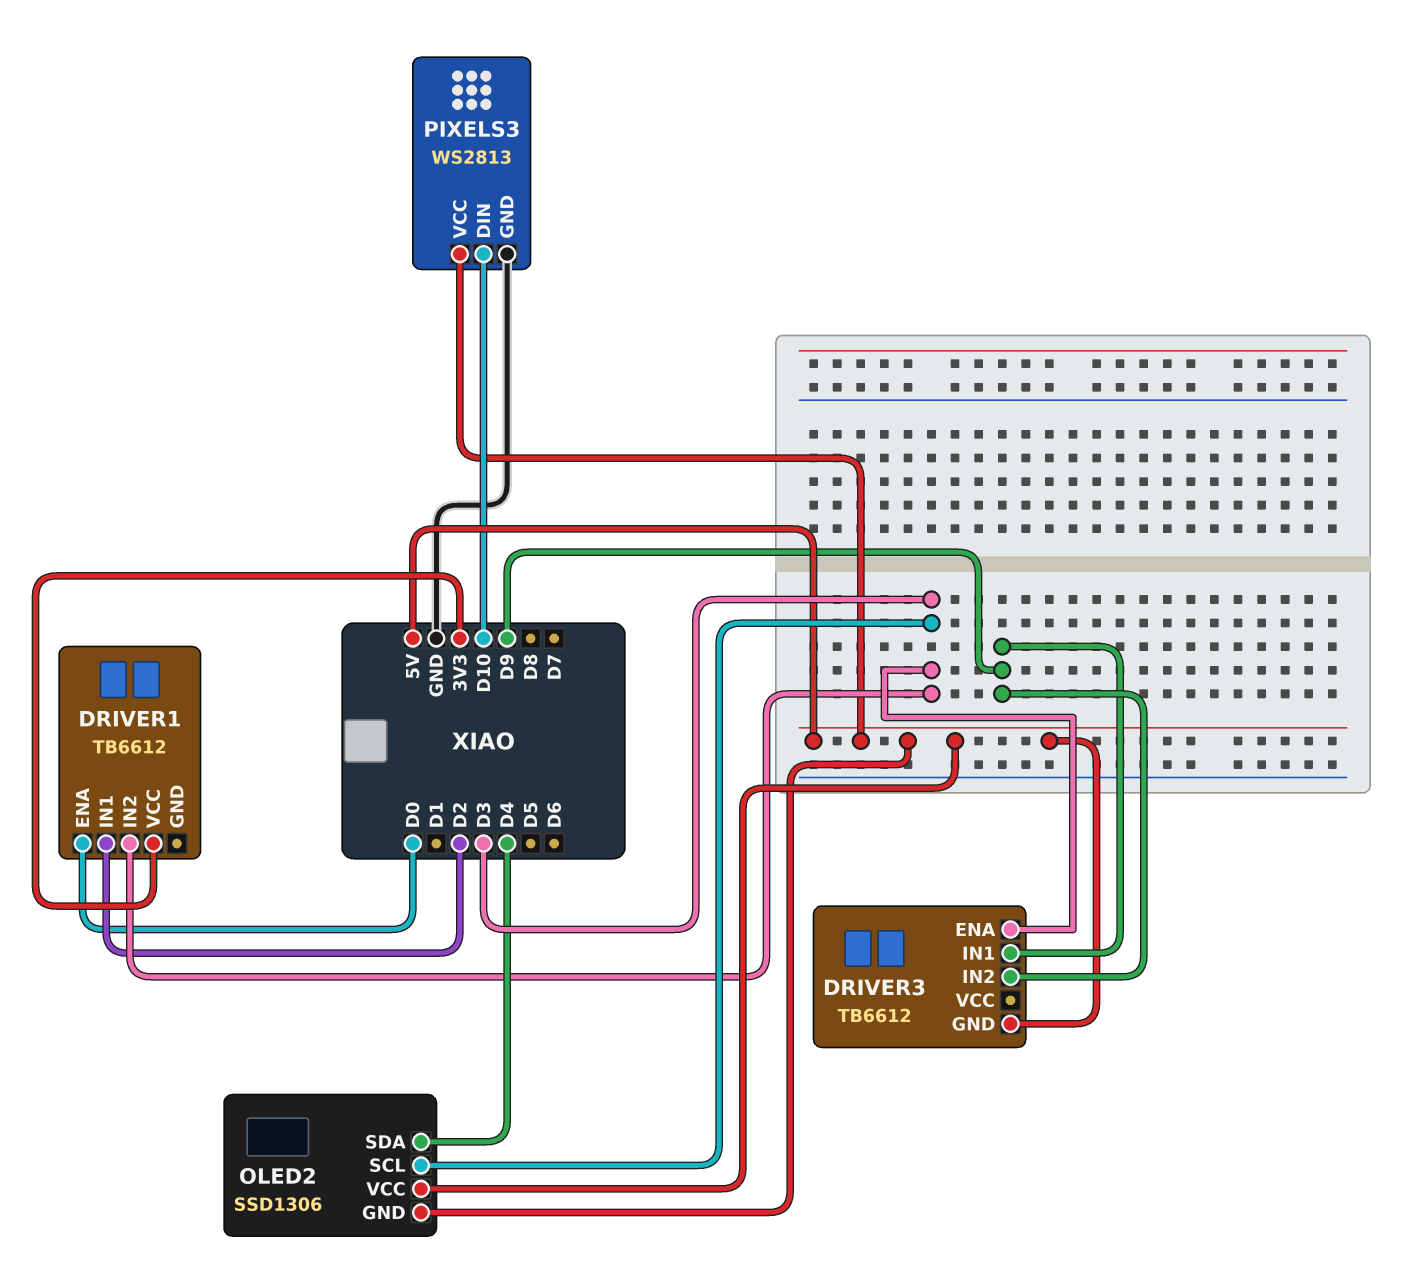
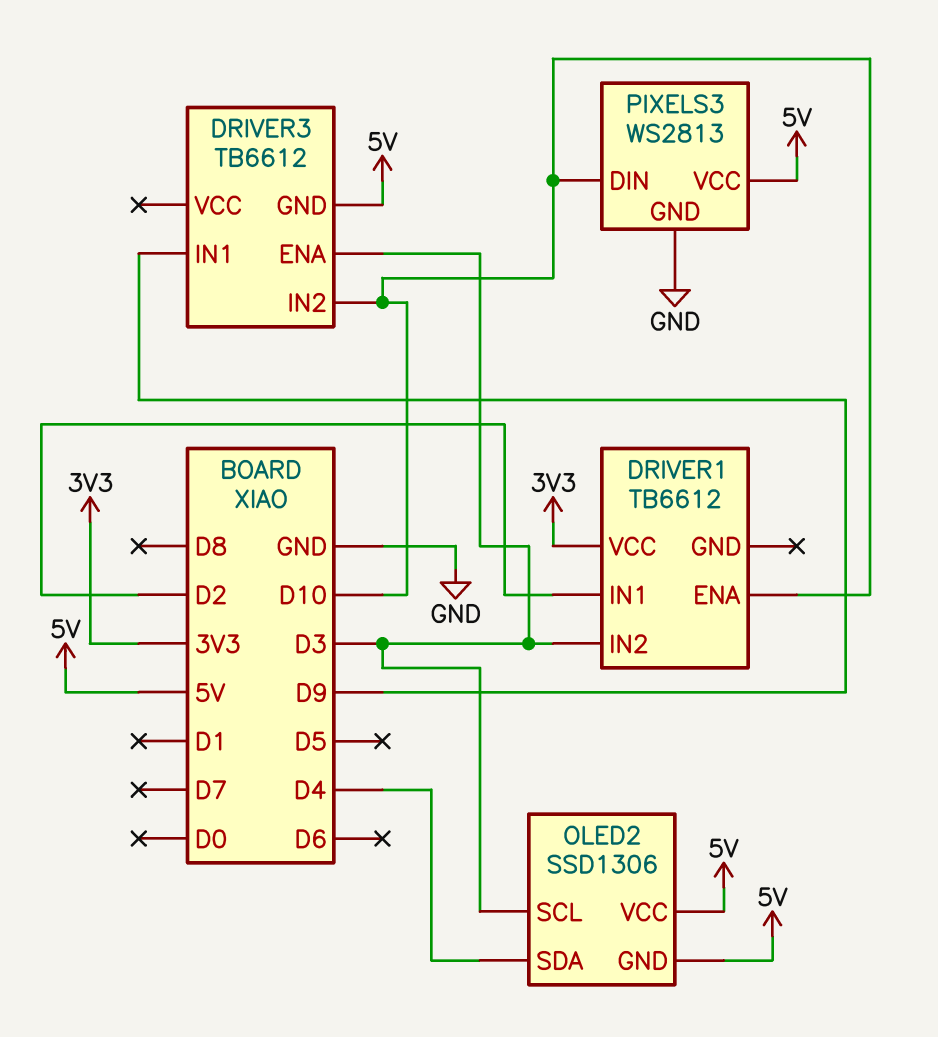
DRIVER1 pin ENA: D0 -> D10
DRIVER3 pin IN2: D9 -> D10

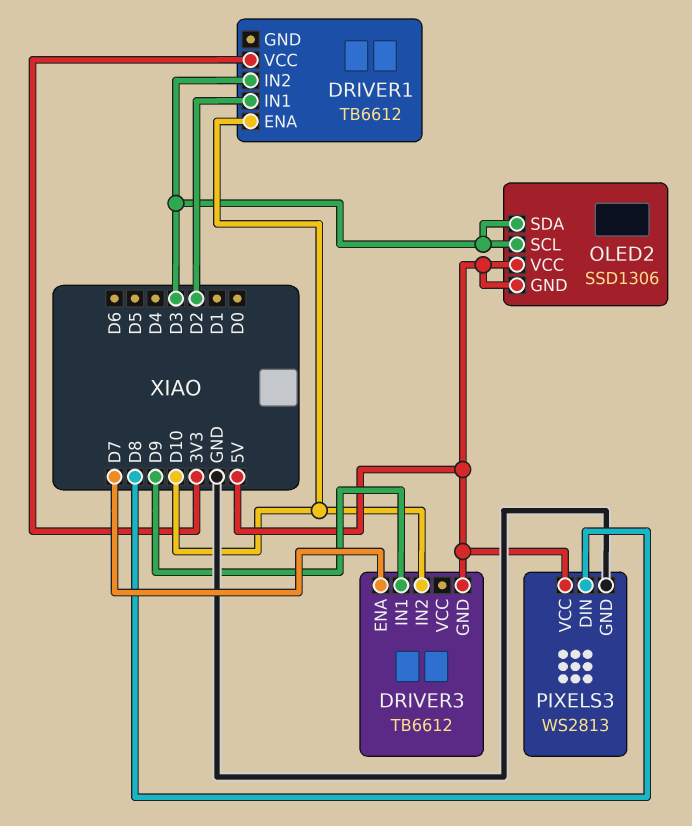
DRIVER3 pin ENA: D3 -> D7
OLED2 pin SDA: D4 -> D3
PIXELS3 pin DIN: D10 -> D8

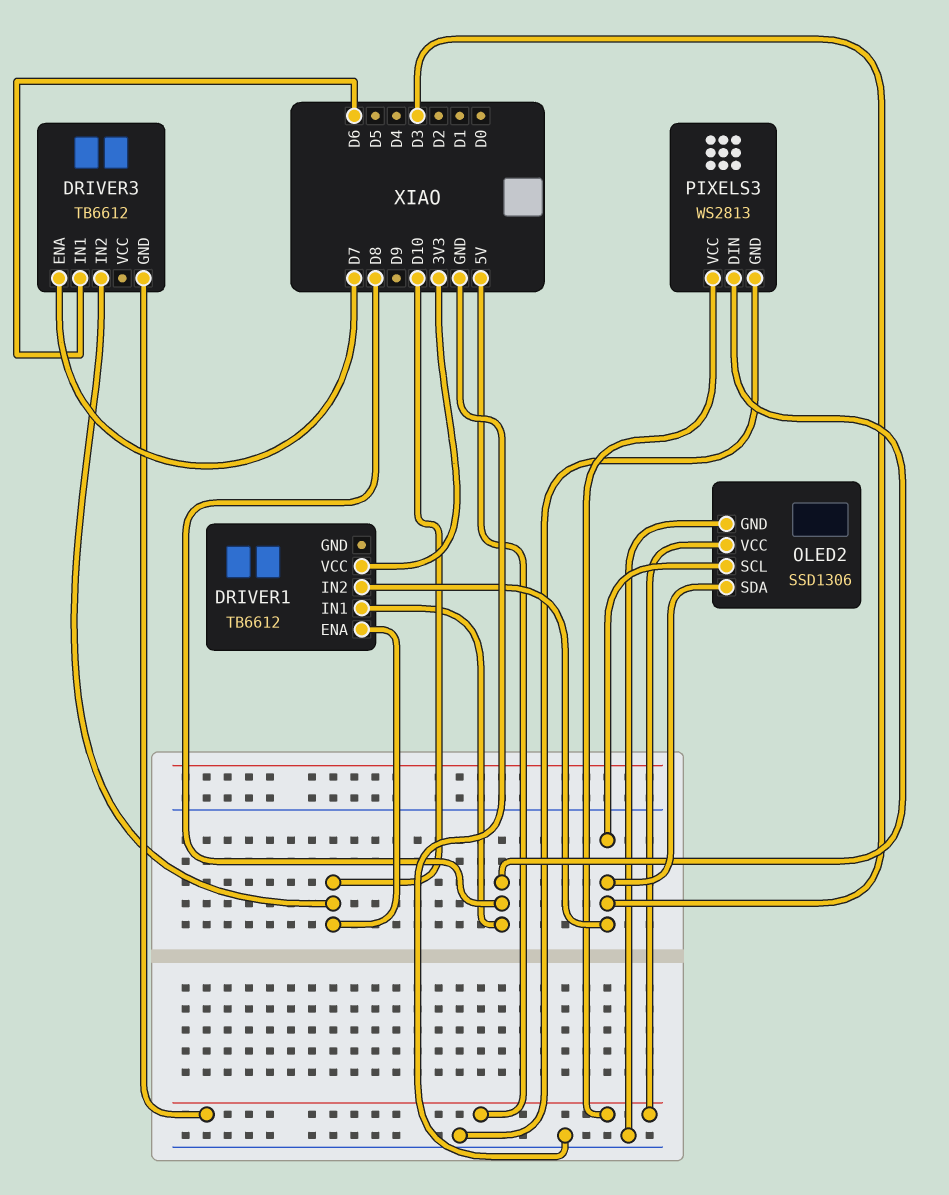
DRIVER1 pin IN1: D2 -> D8
DRIVER3 pin IN1: D9 -> D6
OLED2 pin GND: 5V -> GND

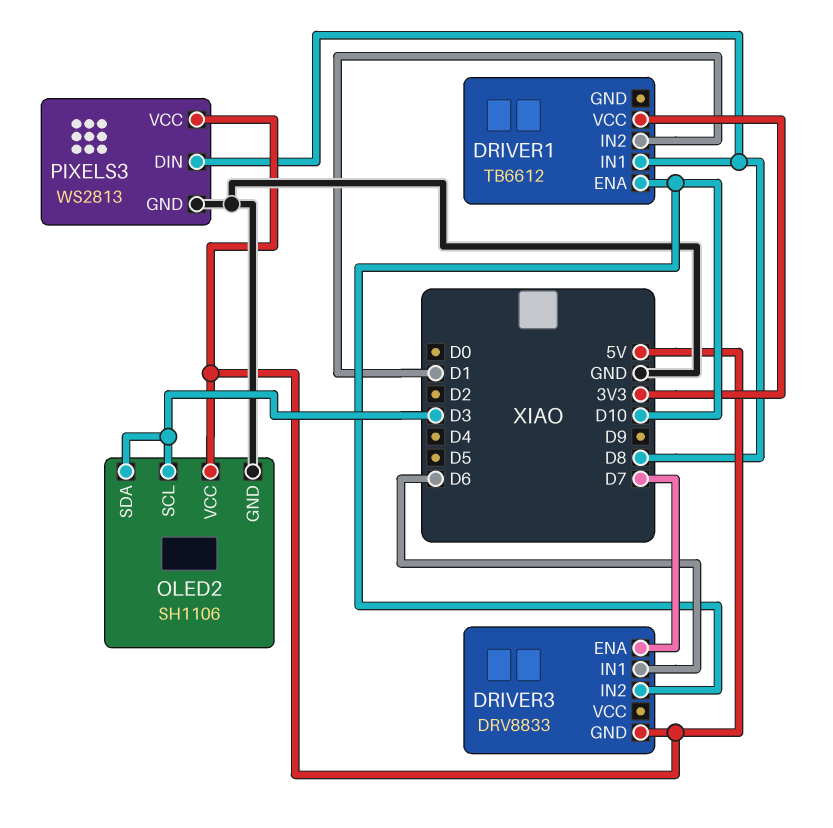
DRIVER1 pin IN2: D3 -> D1
DRIVER3: TB6612 -> DRV8833
OLED2: SSD1306 -> SH1106

